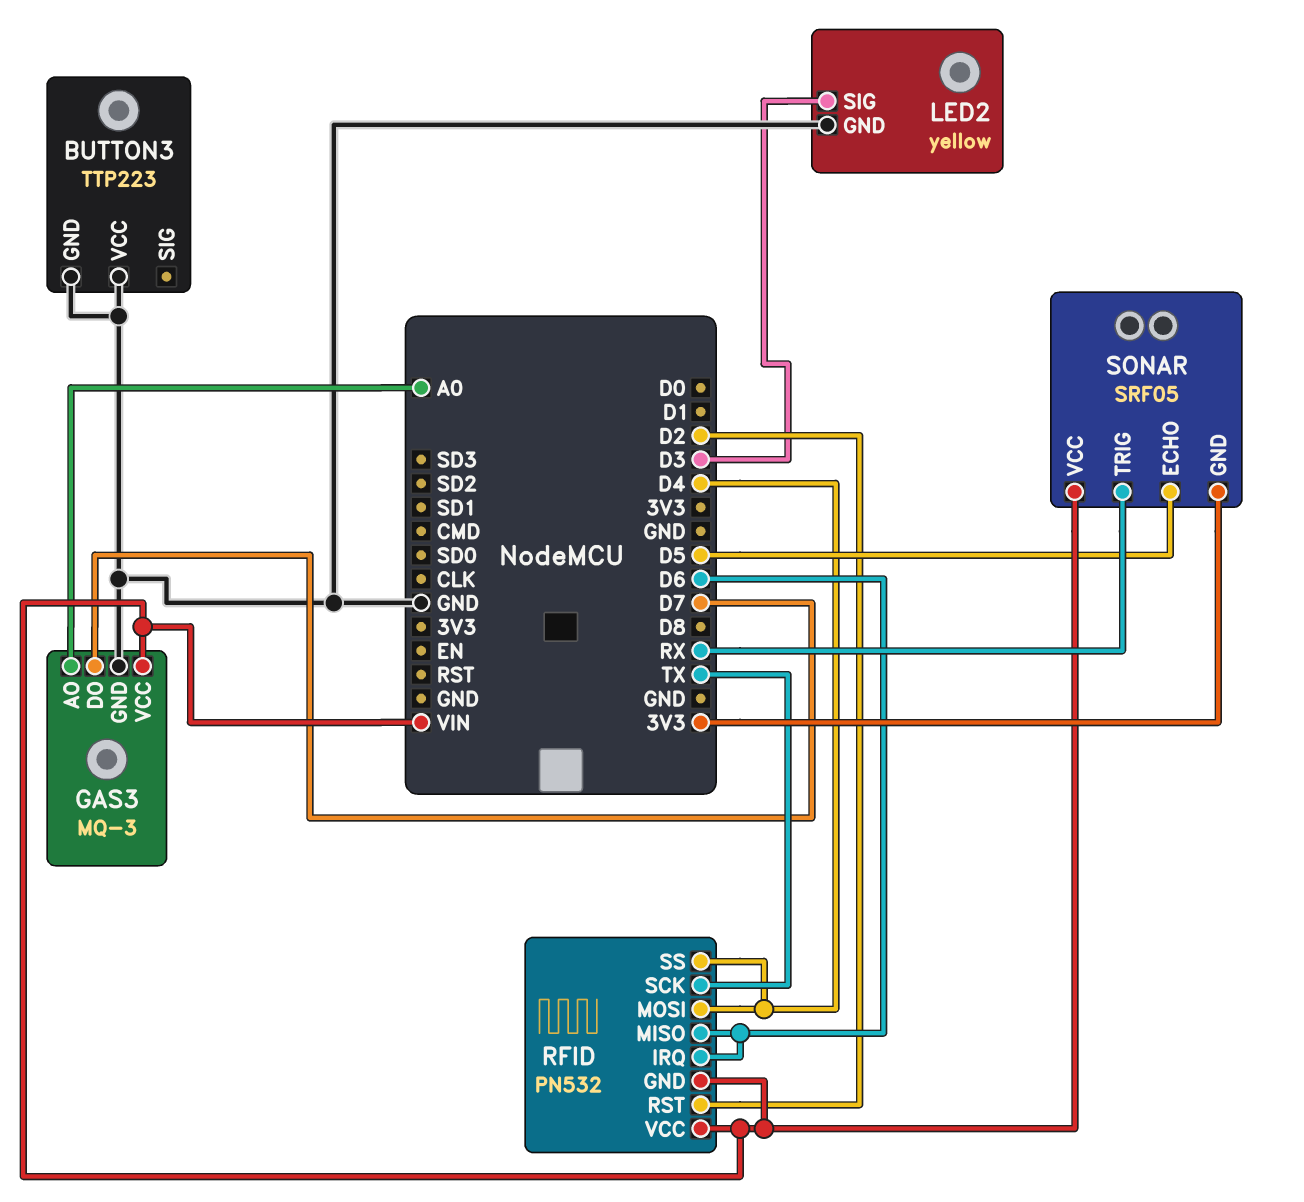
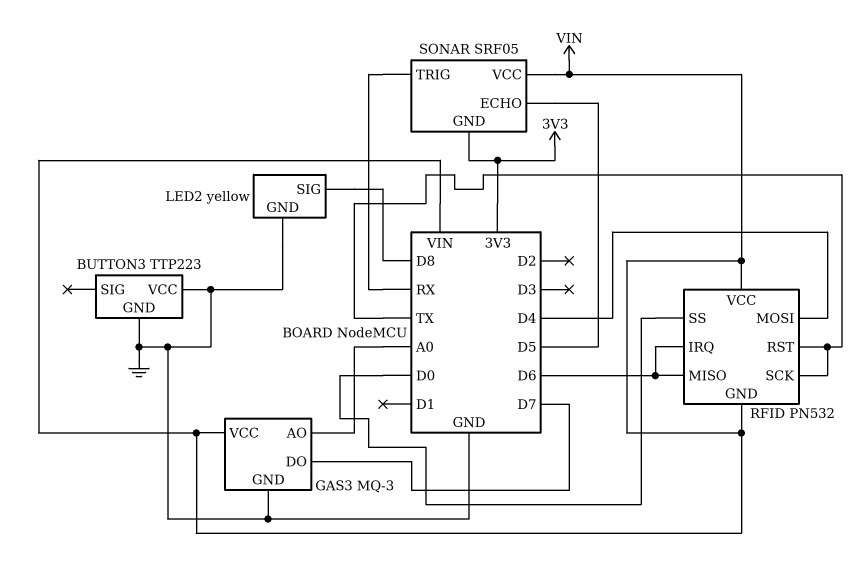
LED2 pin SIG: D3 -> D8
RFID pin RST: D2 -> TX
RFID pin SS: D4 -> D0

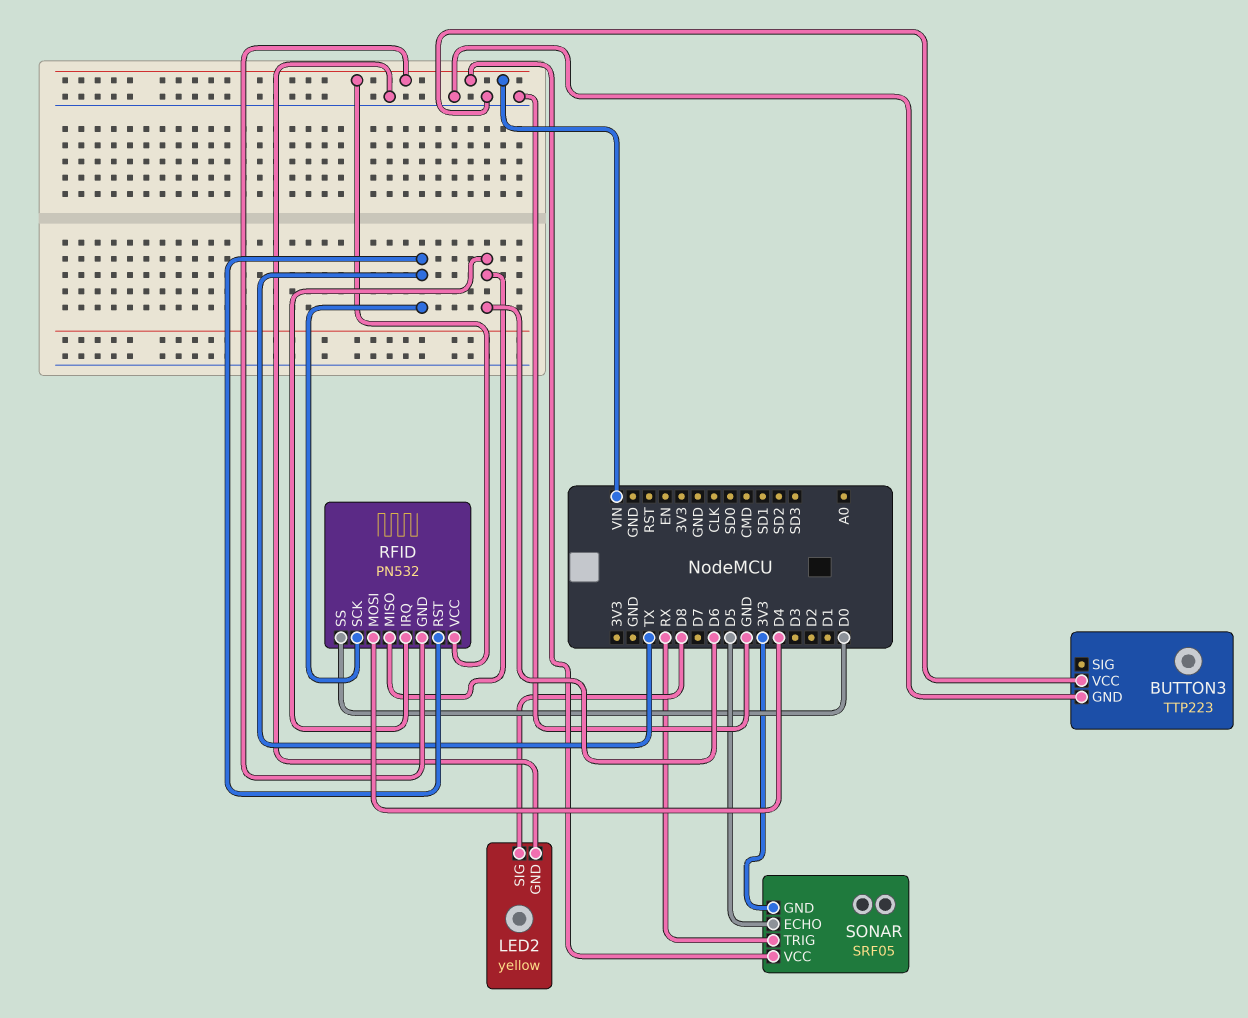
GAS3: MQ-3 -> none
GAS3 pin AO: A0 -> none
GAS3 pin DO: D7 -> none
GAS3 pin GND: GND -> none
GAS3 pin VCC: VIN -> none

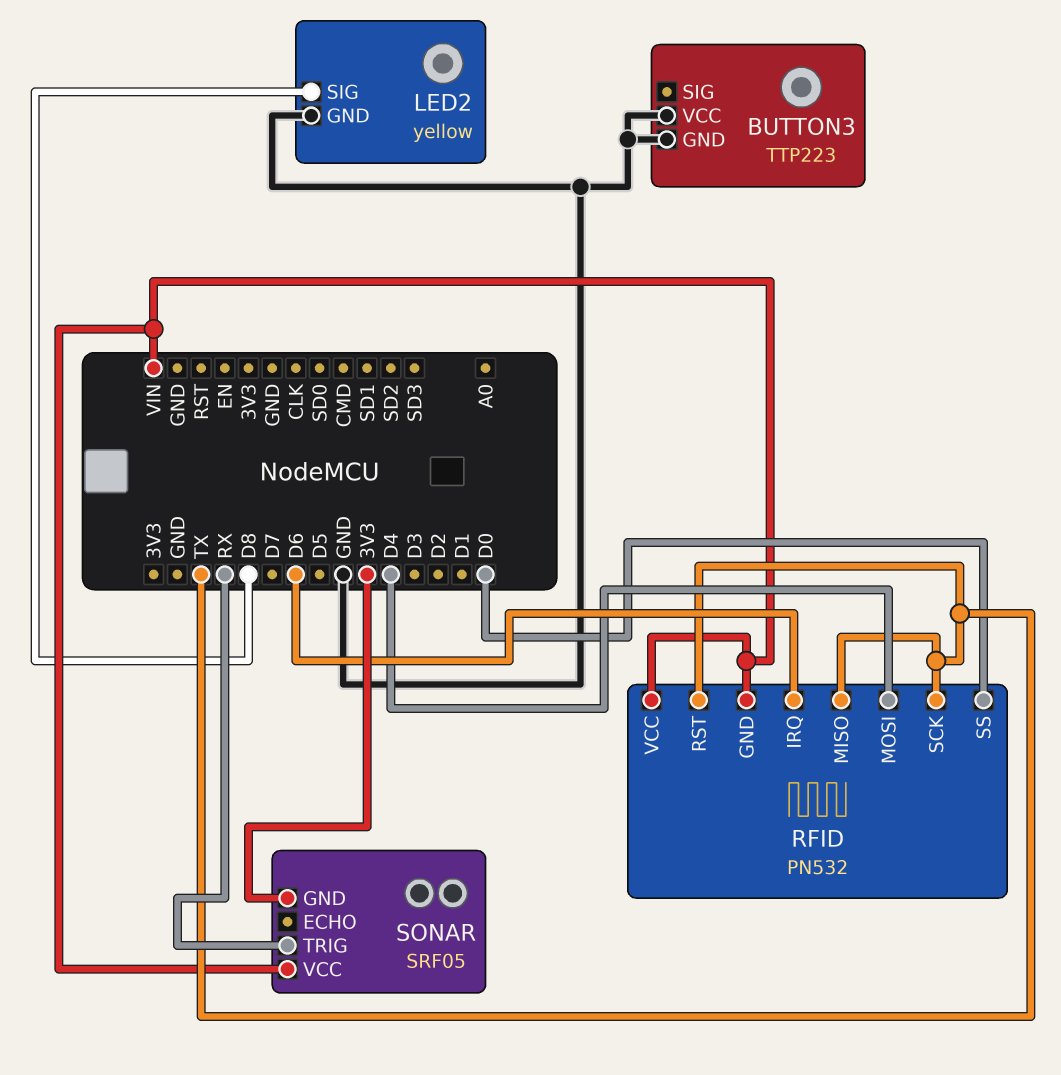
RFID pin MISO: D6 -> TX
SONAR pin ECHO: D5 -> none

